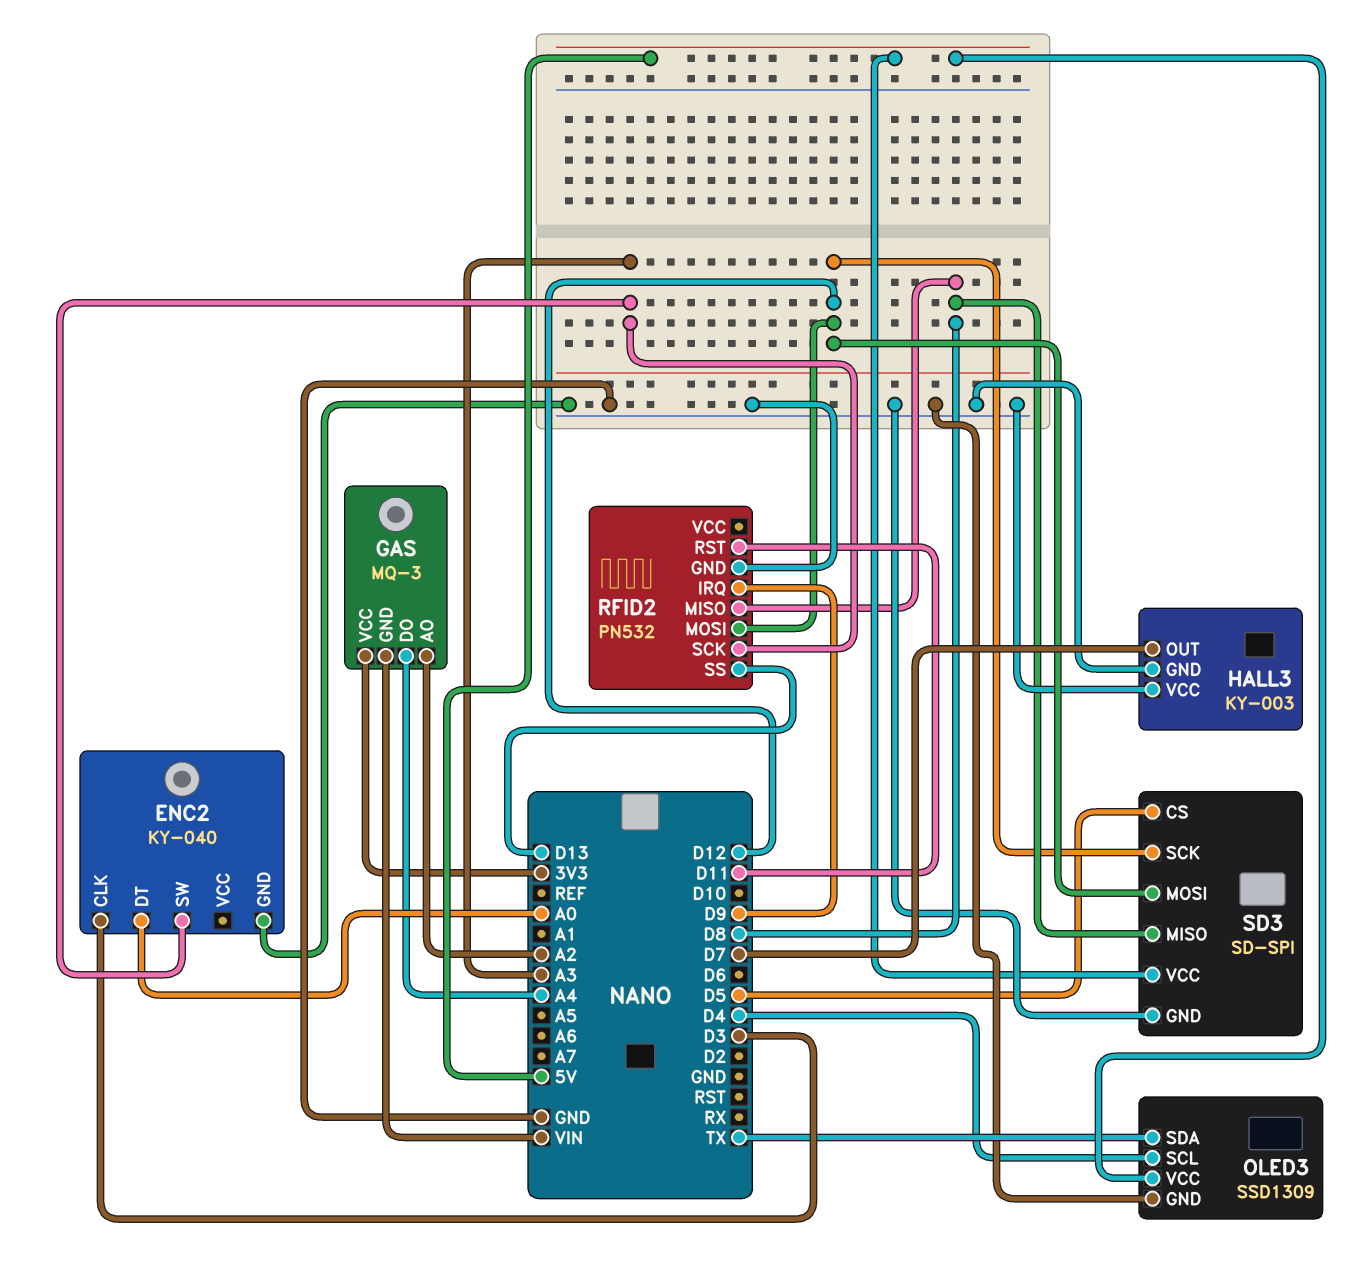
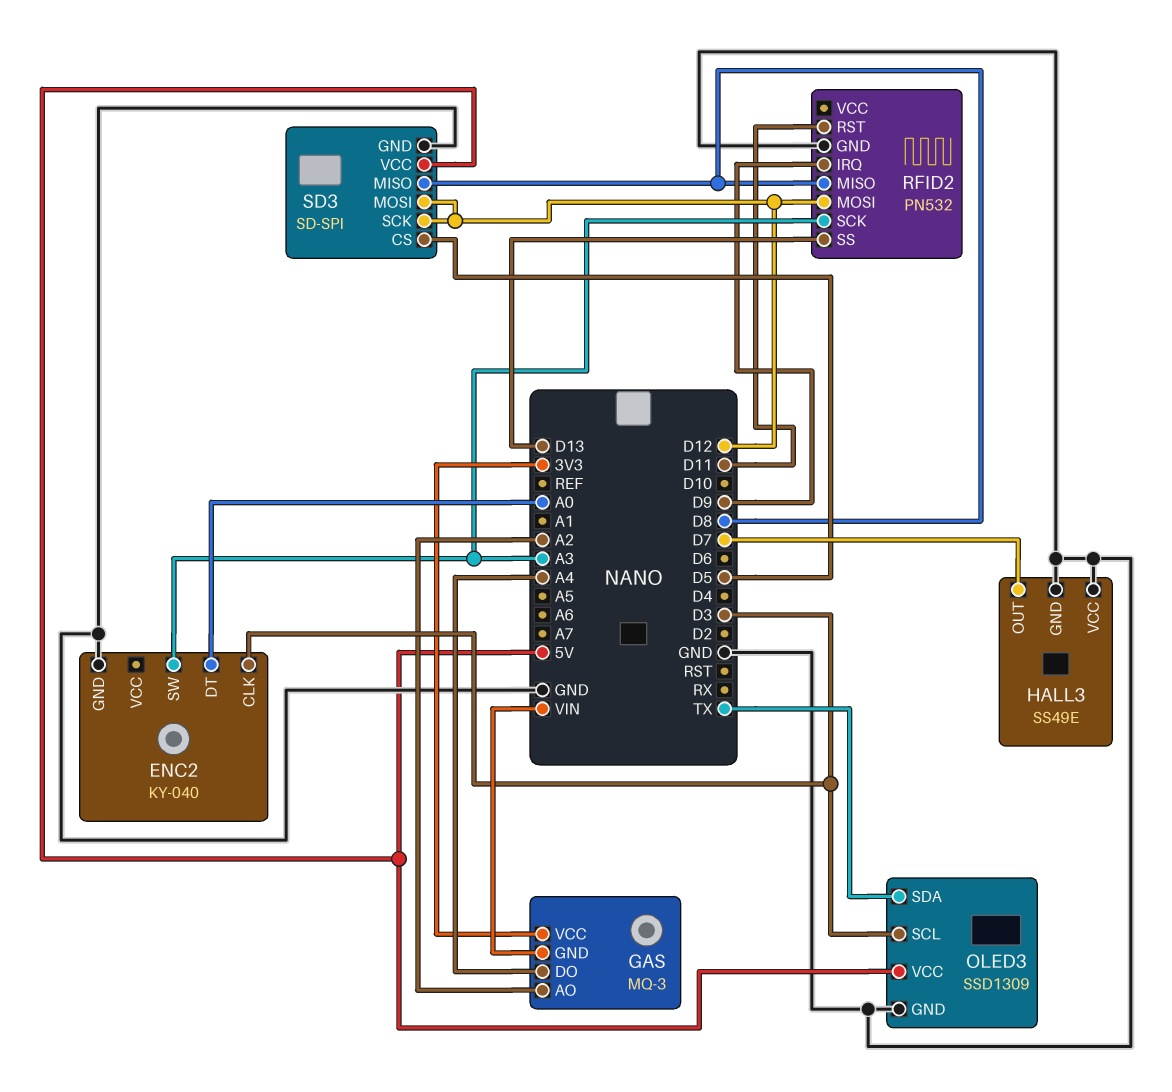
HALL3: KY-003 -> SS49E
OLED3 pin SCL: D4 -> D3

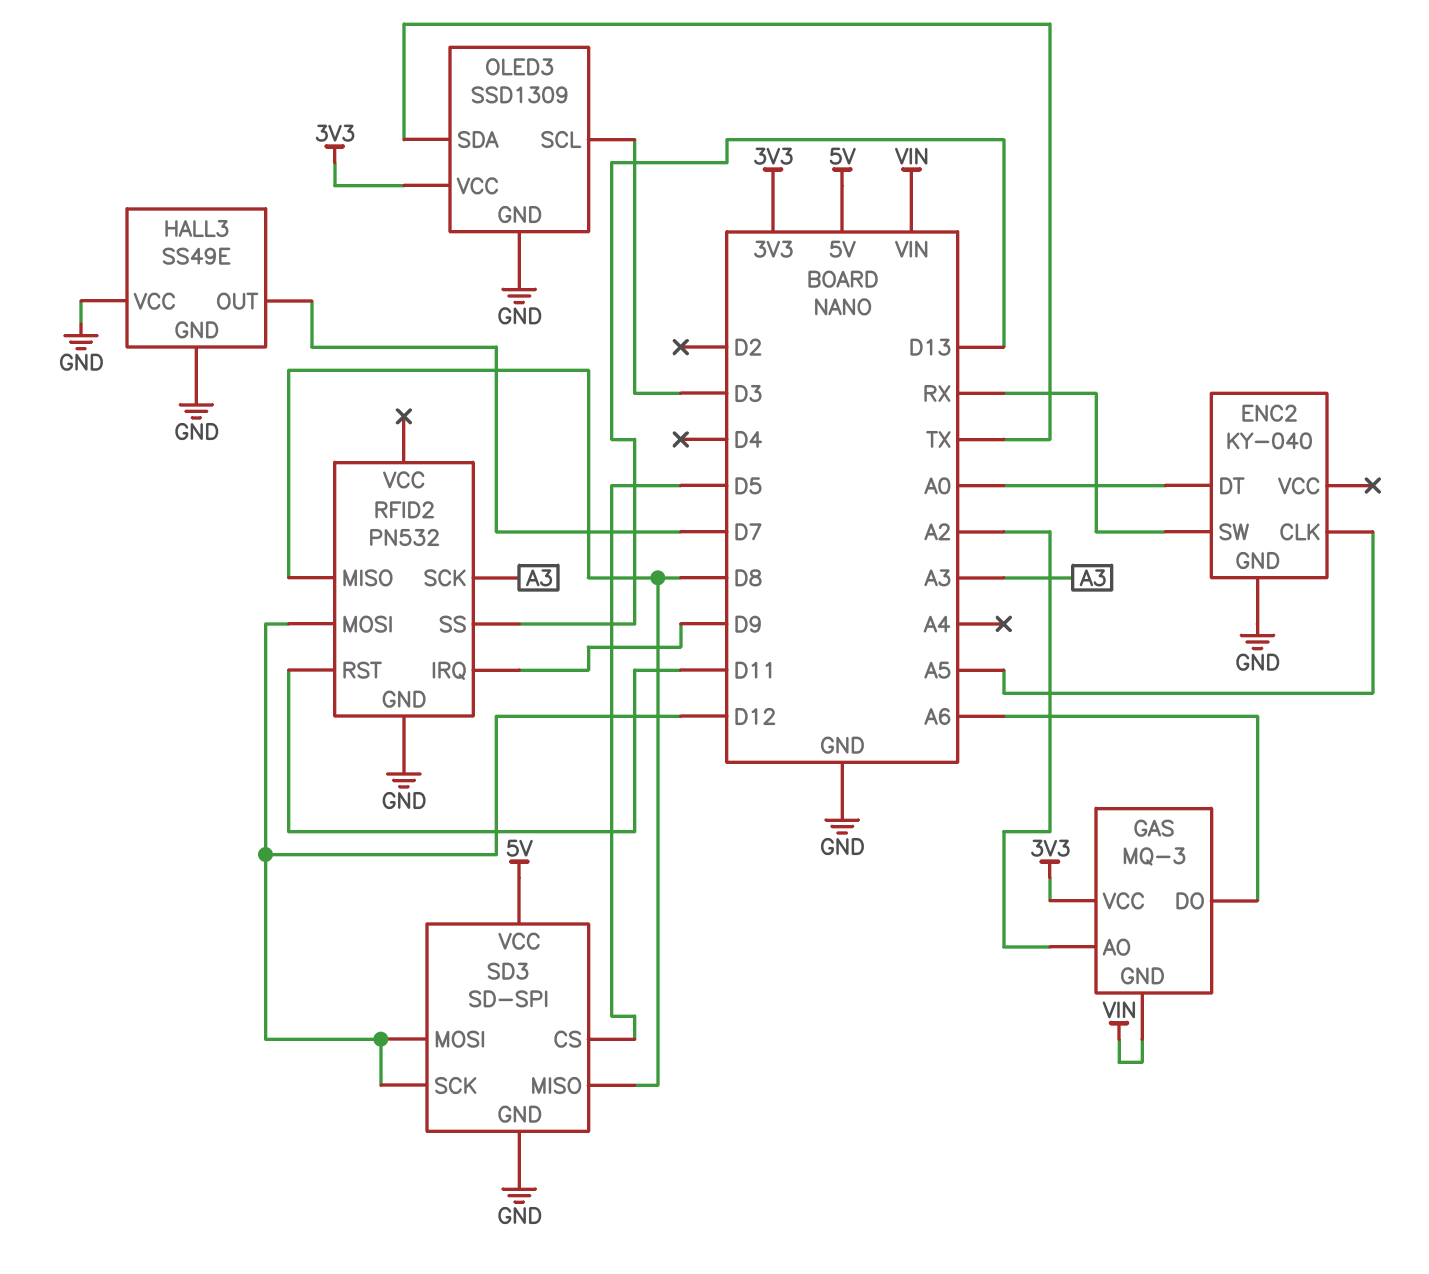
ENC2 pin CLK: D3 -> A5
ENC2 pin SW: A3 -> RX
GAS pin DO: A4 -> A6
OLED3 pin VCC: 5V -> 3V3

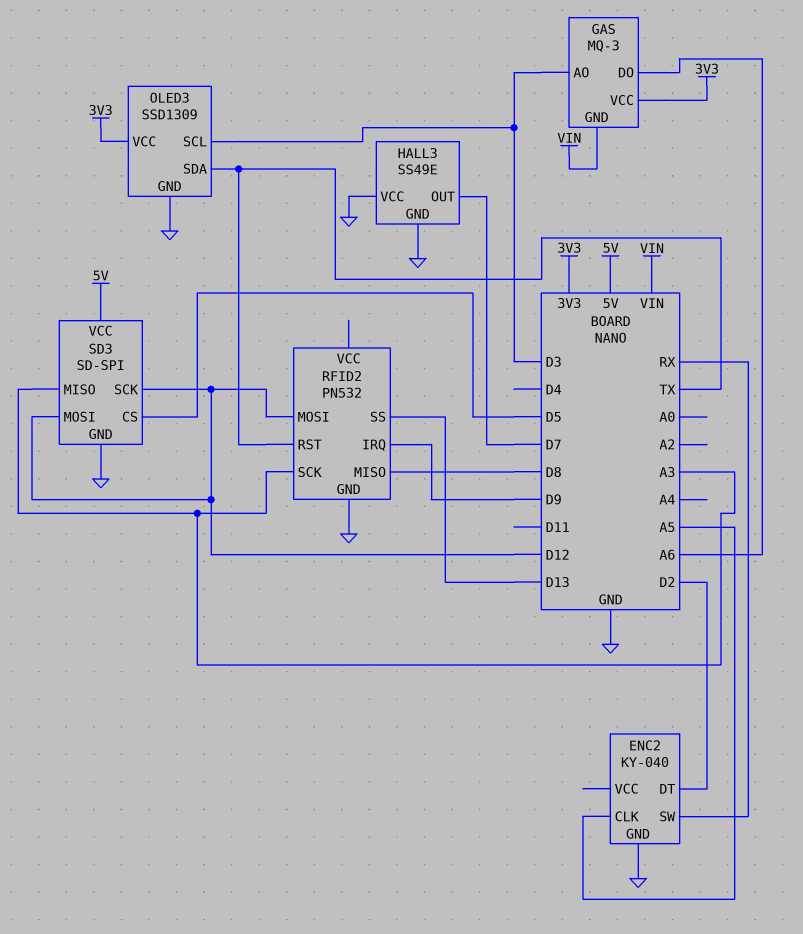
ENC2 pin DT: A0 -> D2
GAS pin AO: A2 -> D3
RFID2 pin RST: D11 -> TX
SD3 pin MISO: D8 -> A3

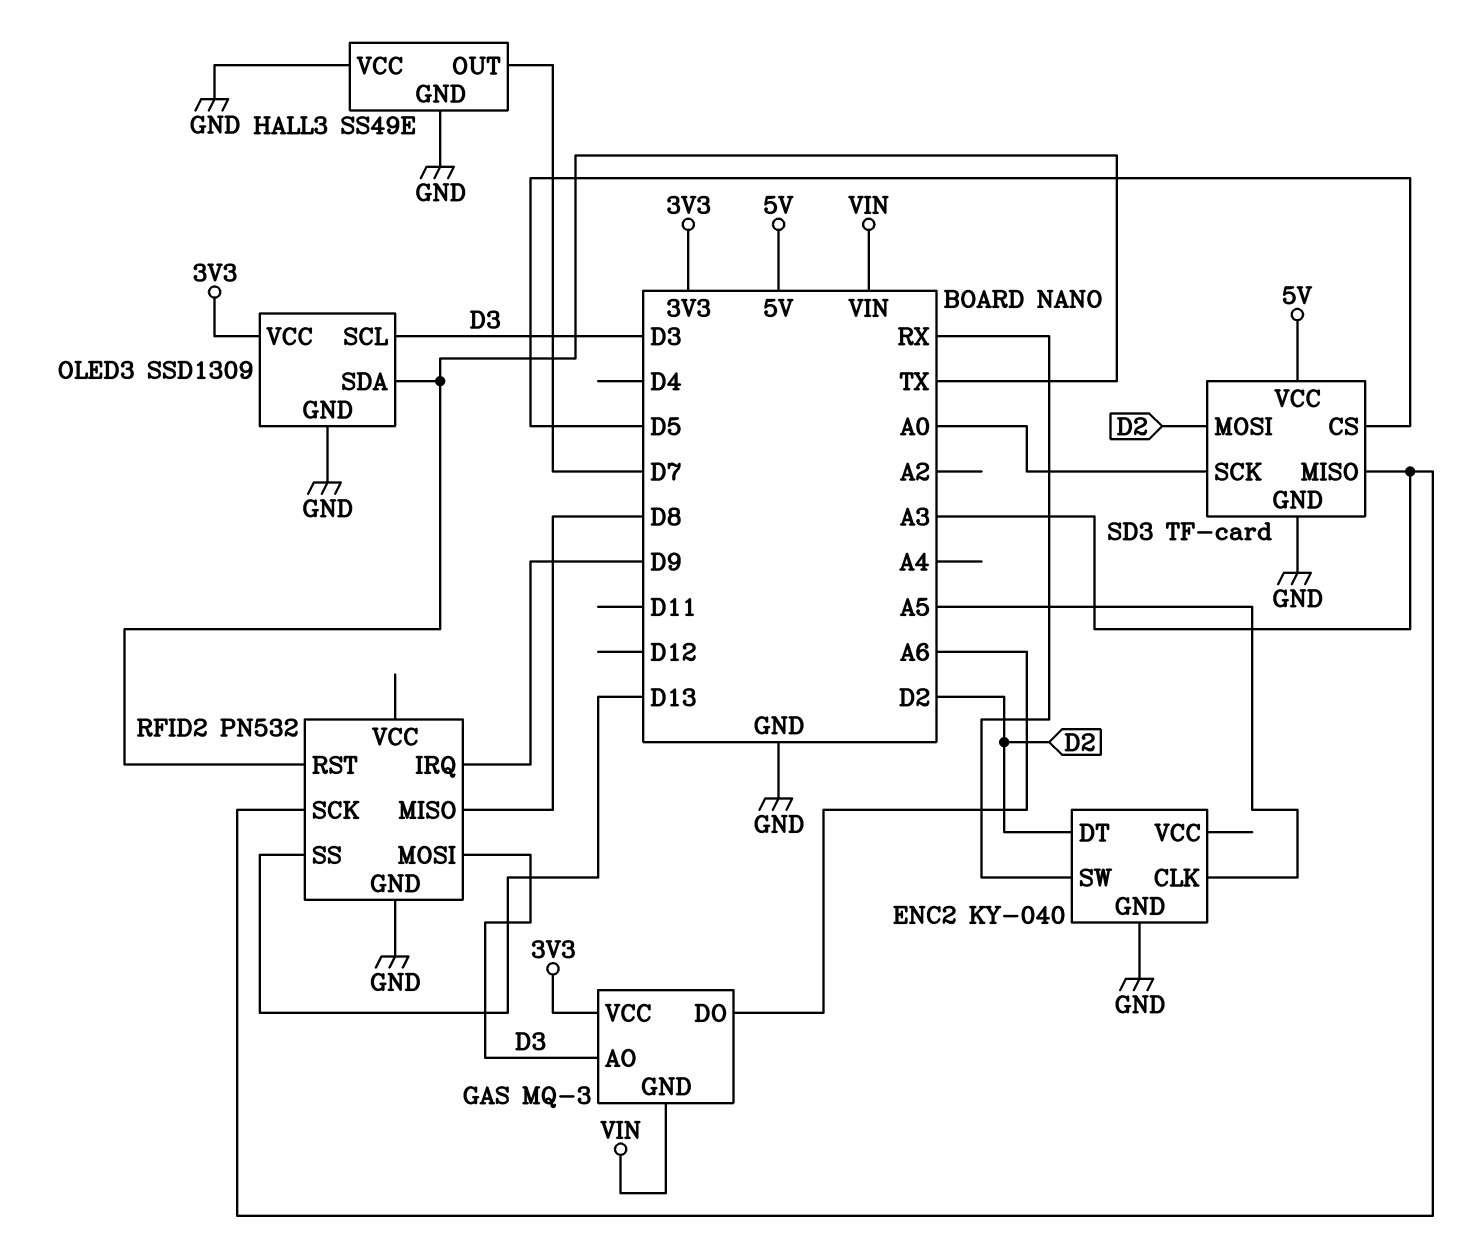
RFID2 pin MOSI: D12 -> D3
SD3: SD-SPI -> TF-card
SD3 pin MOSI: D12 -> D2
SD3 pin SCK: D12 -> A0

